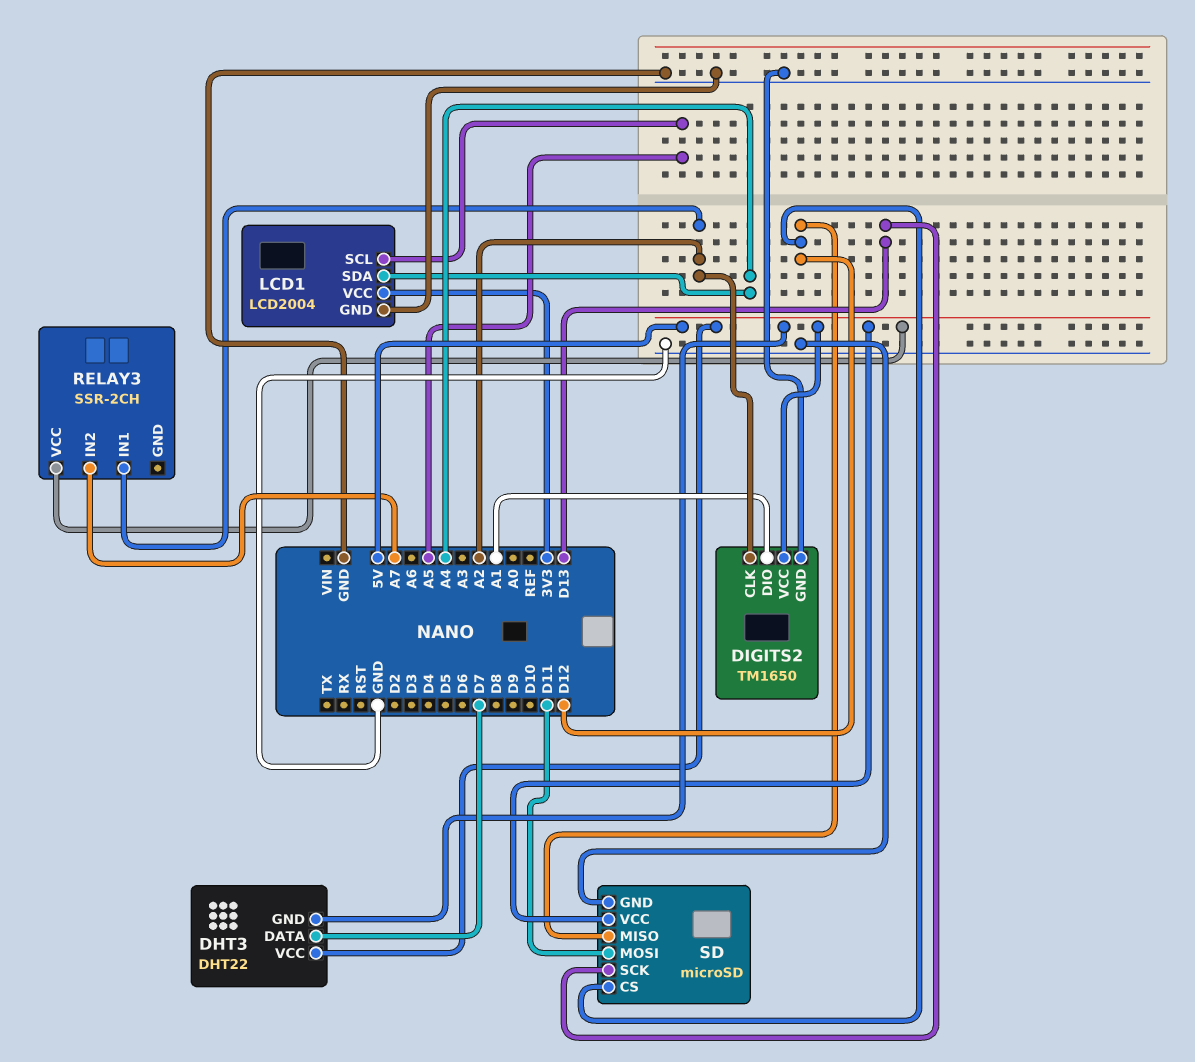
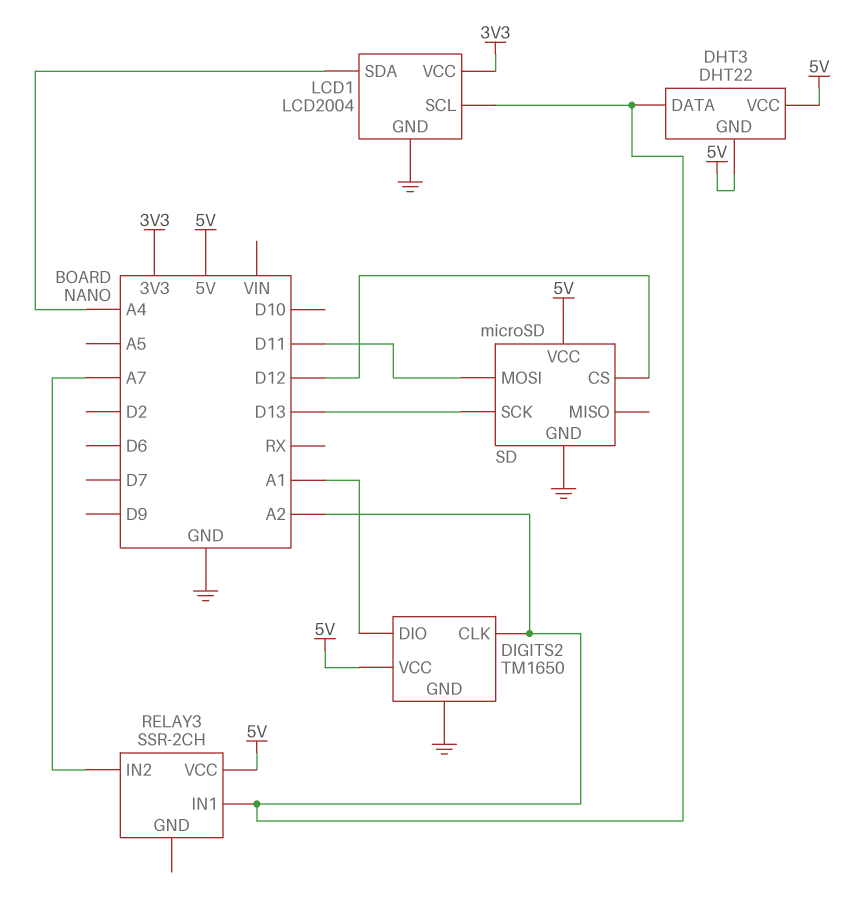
DHT3 pin DATA: D7 -> A2
LCD1 pin SCL: A5 -> A2
SD pin MISO: D12 -> none

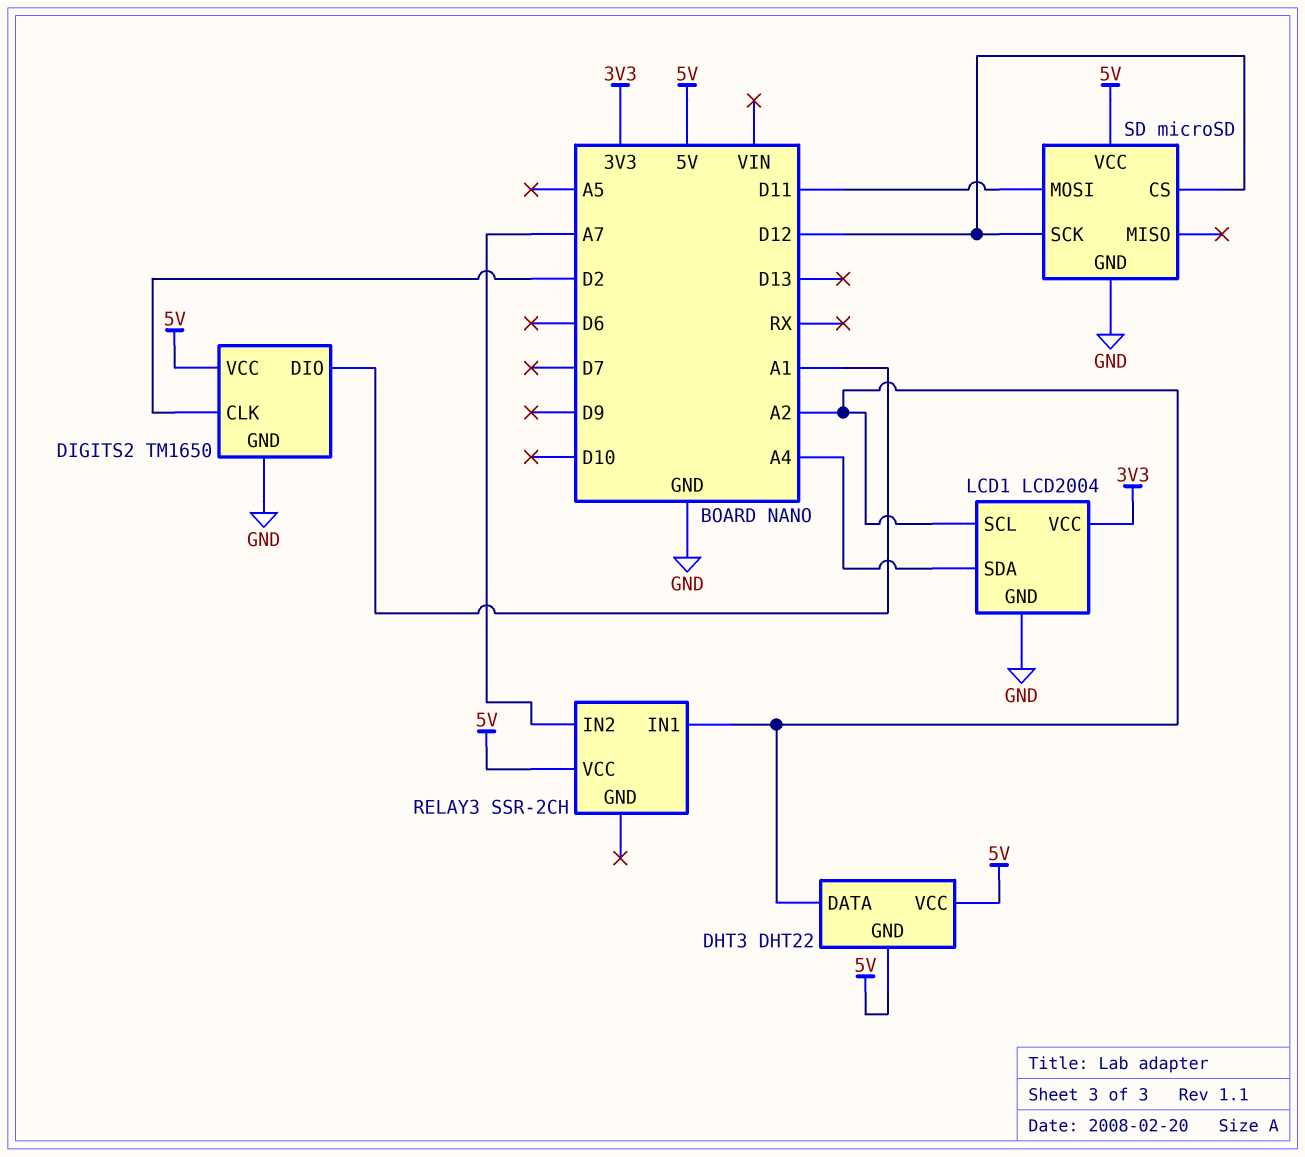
DIGITS2 pin CLK: A2 -> D2
SD pin SCK: D13 -> D12

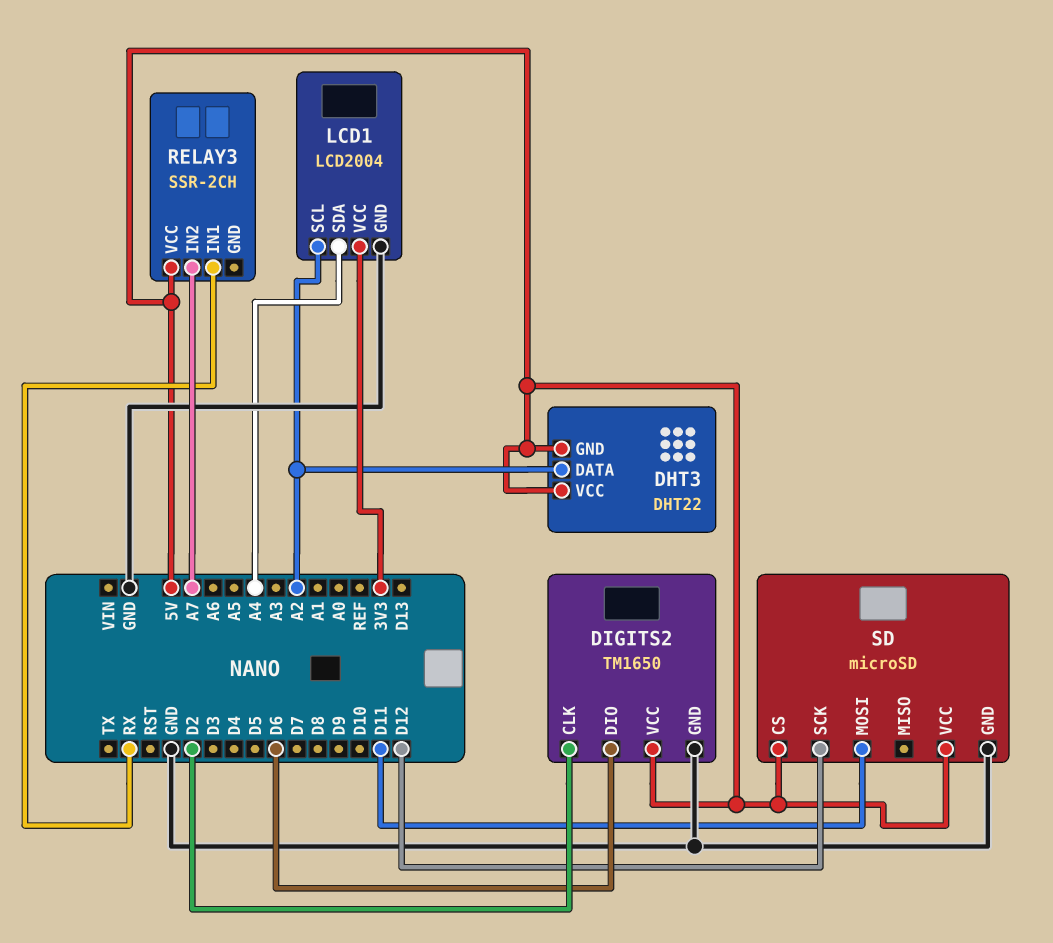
DIGITS2 pin DIO: A1 -> D6
RELAY3 pin IN1: A2 -> RX
SD pin CS: D12 -> 5V

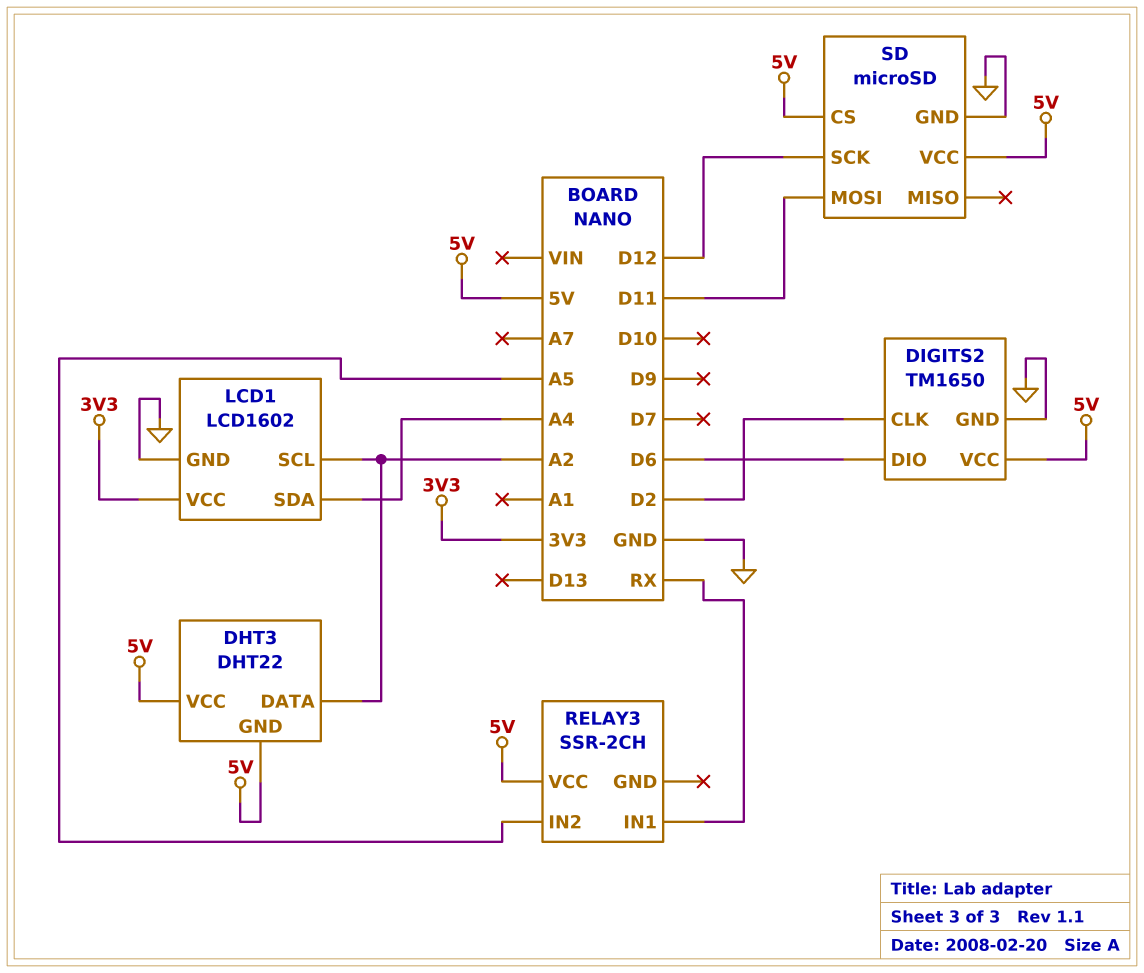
LCD1: LCD2004 -> LCD1602
RELAY3 pin IN2: A7 -> A5

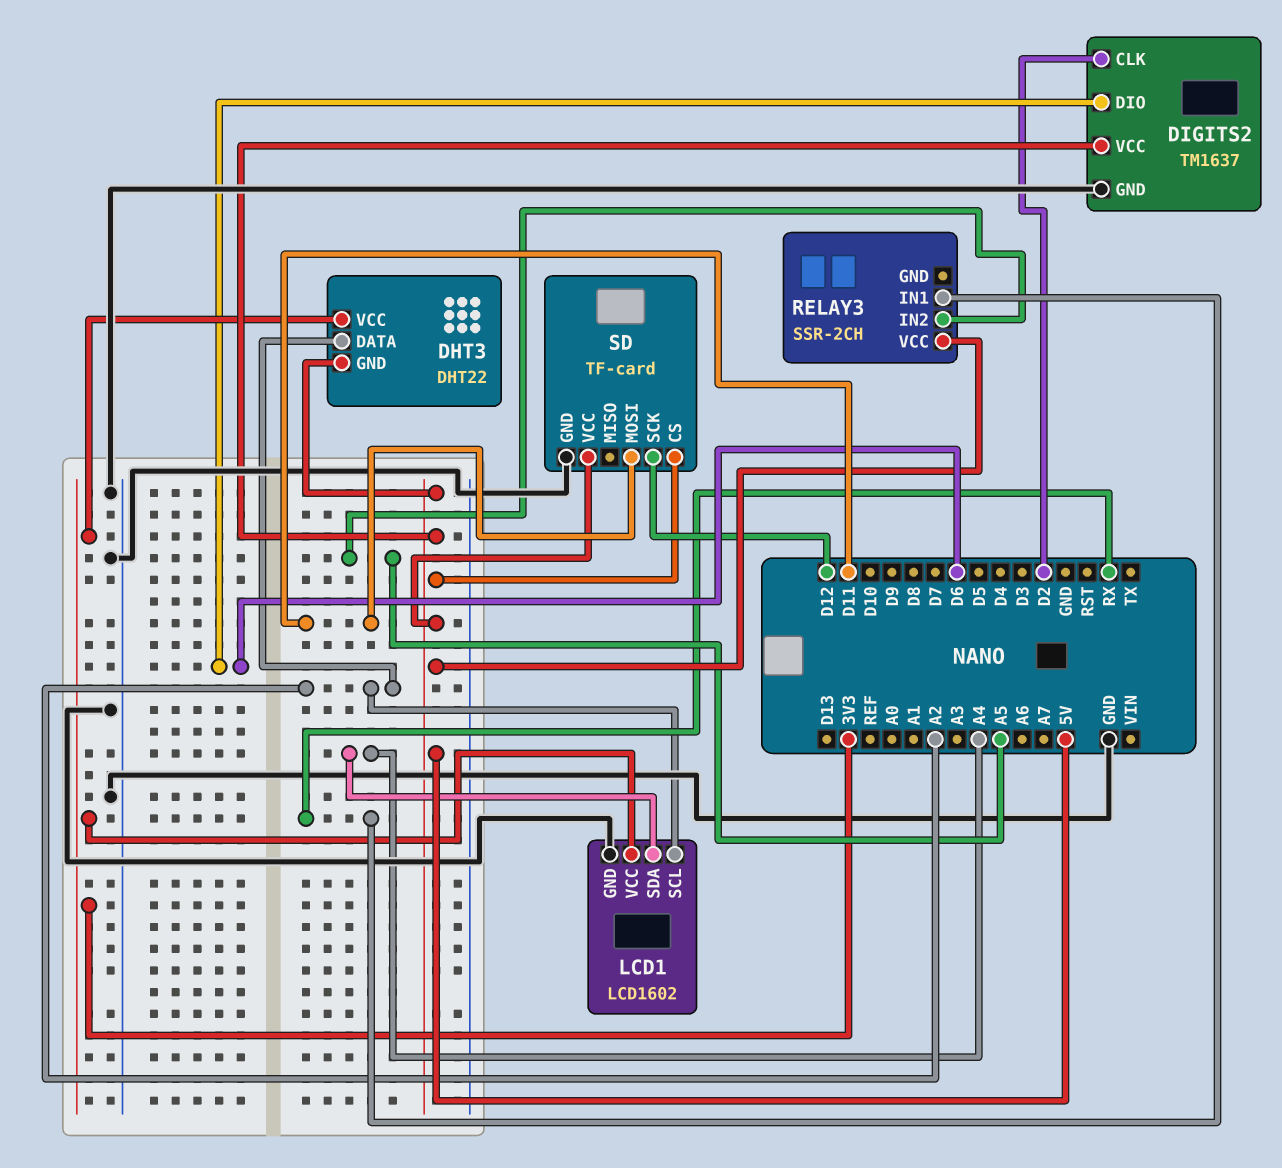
DHT3 pin VCC: 5V -> 3V3
DIGITS2: TM1650 -> TM1637
SD: microSD -> TF-card

